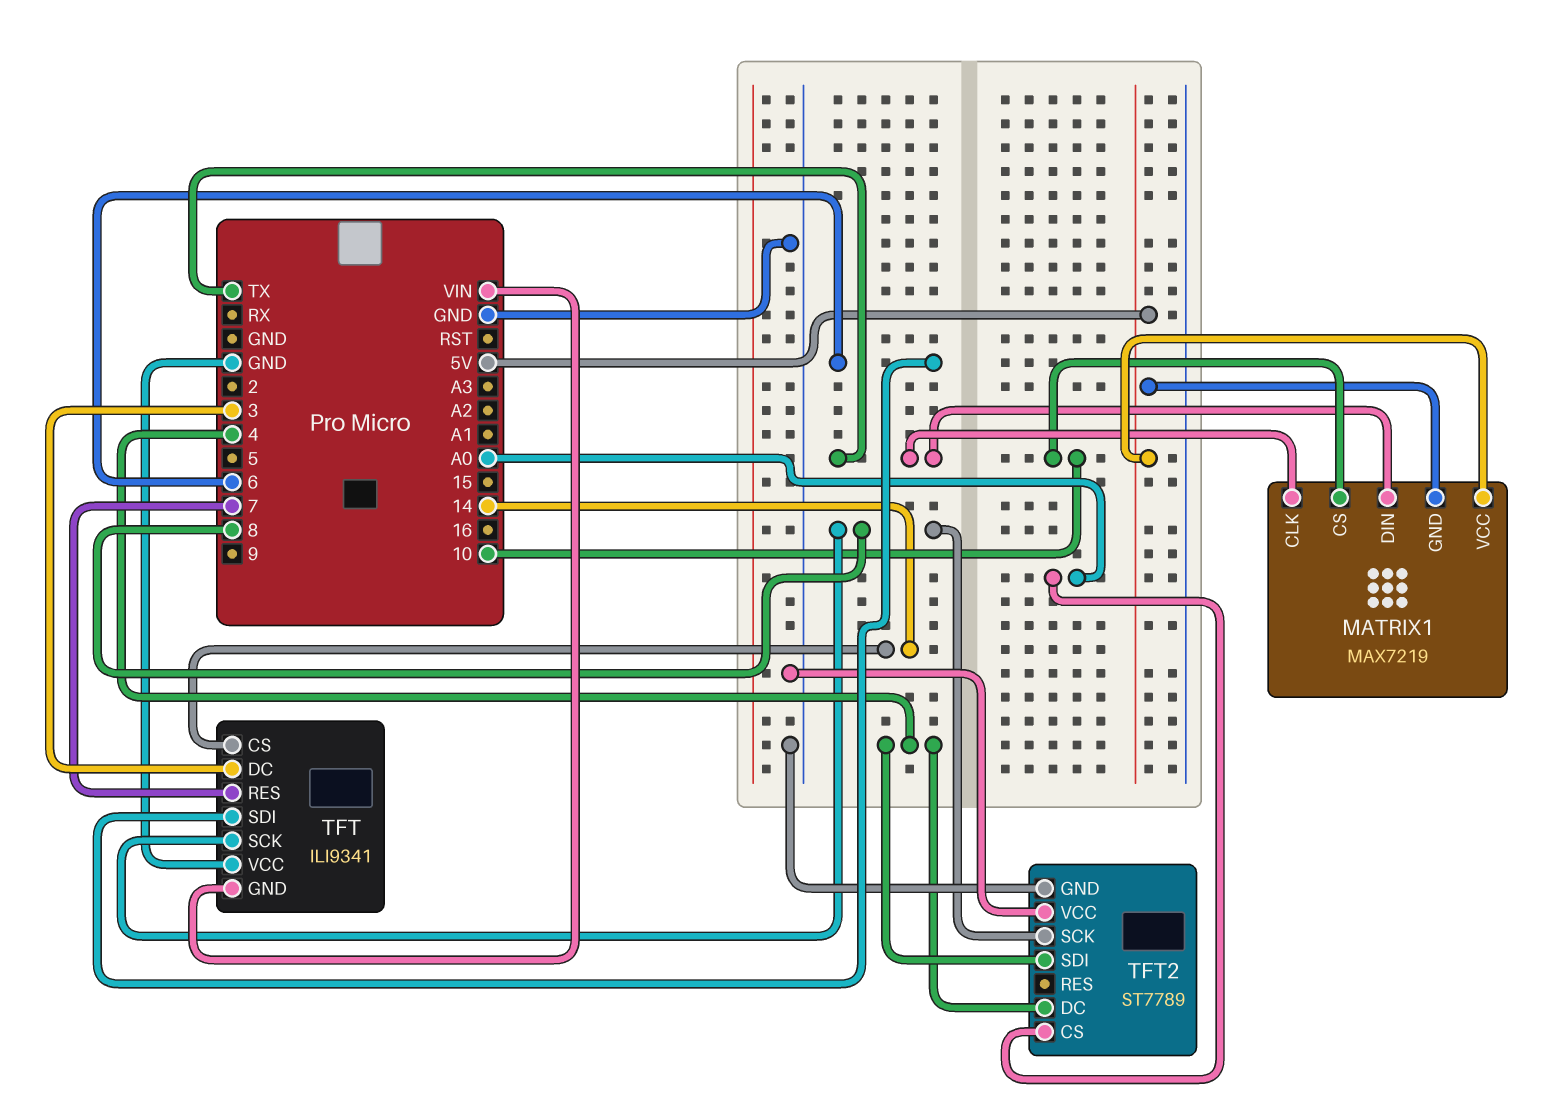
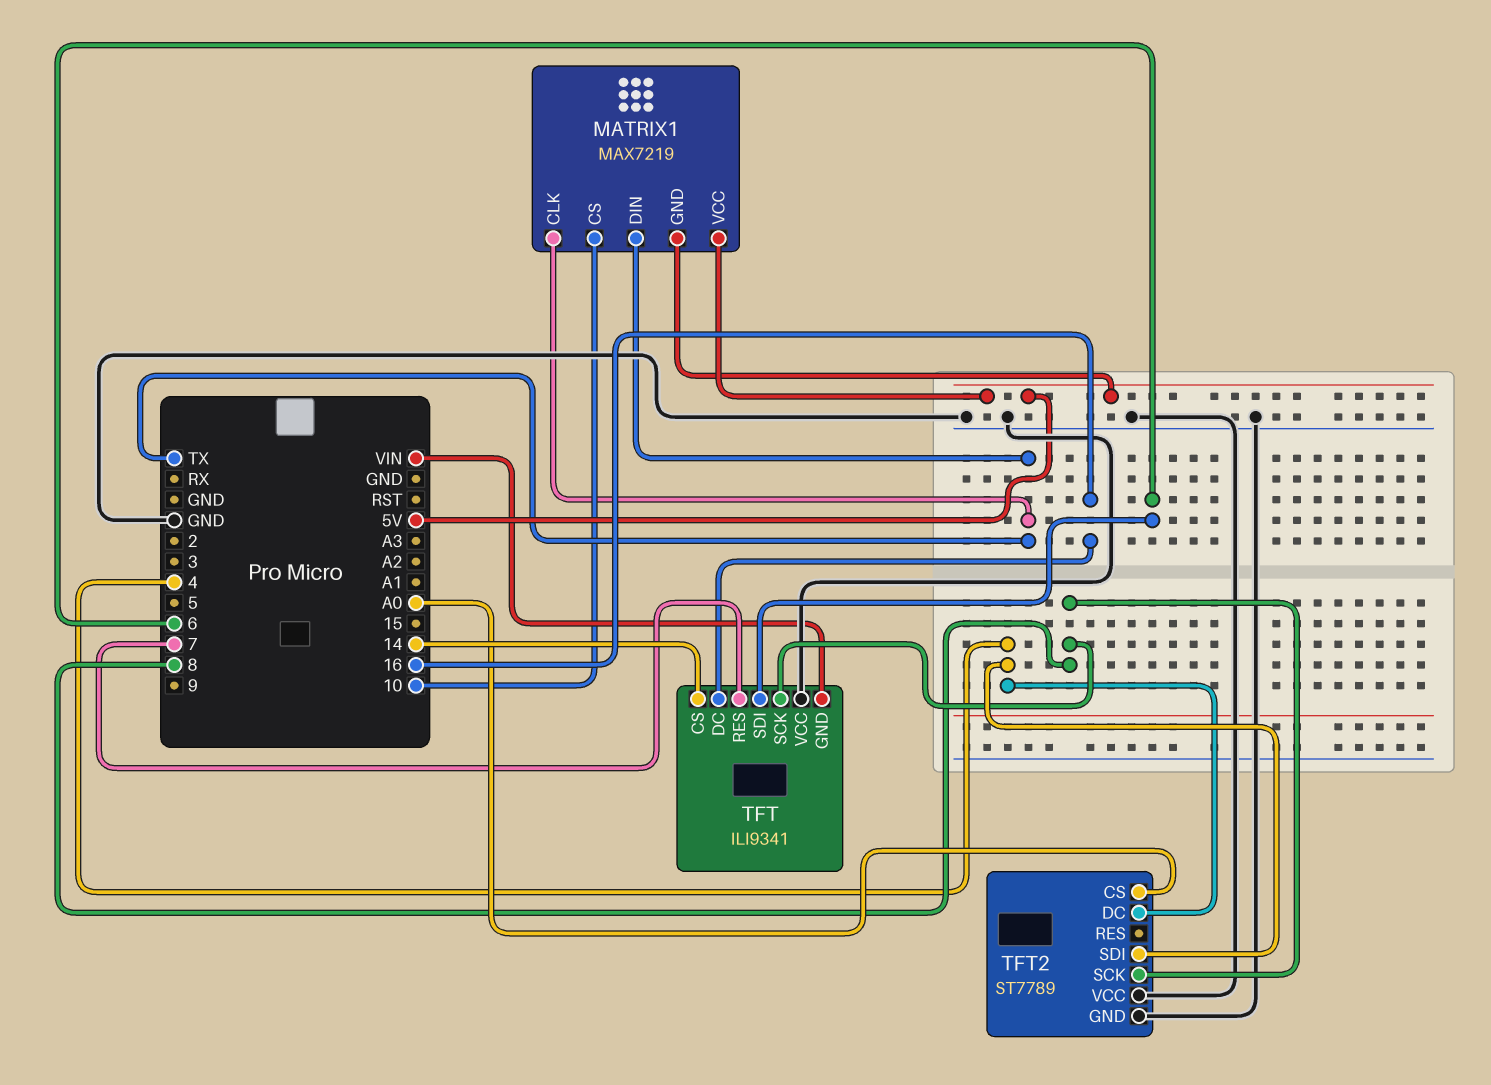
TFT pin DC: 3 -> 16

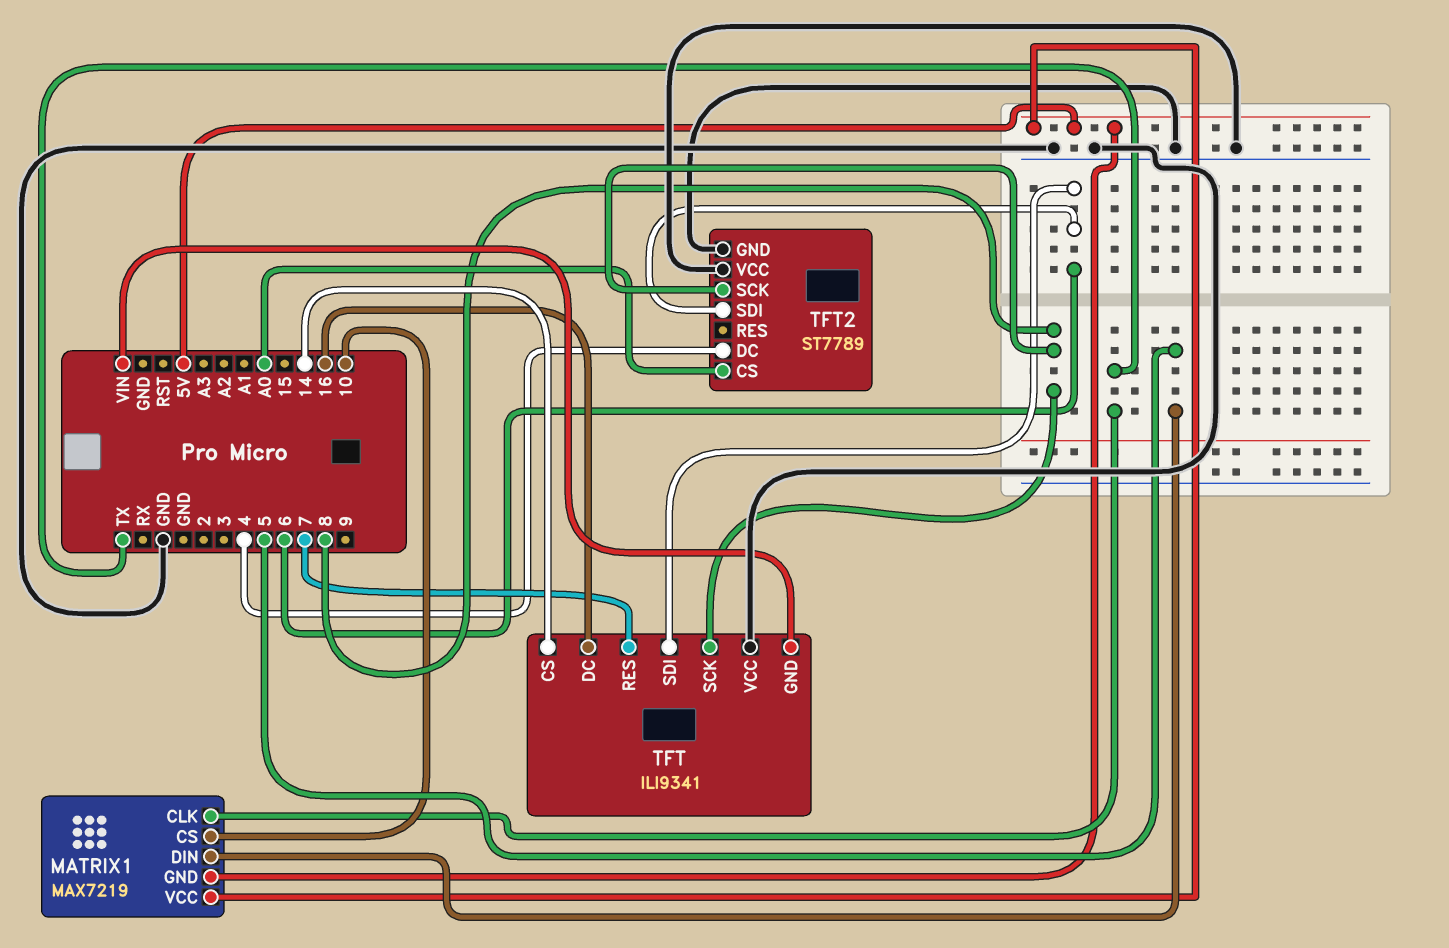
MATRIX1 pin DIN: TX -> 5
TFT2 pin SDI: 4 -> 6

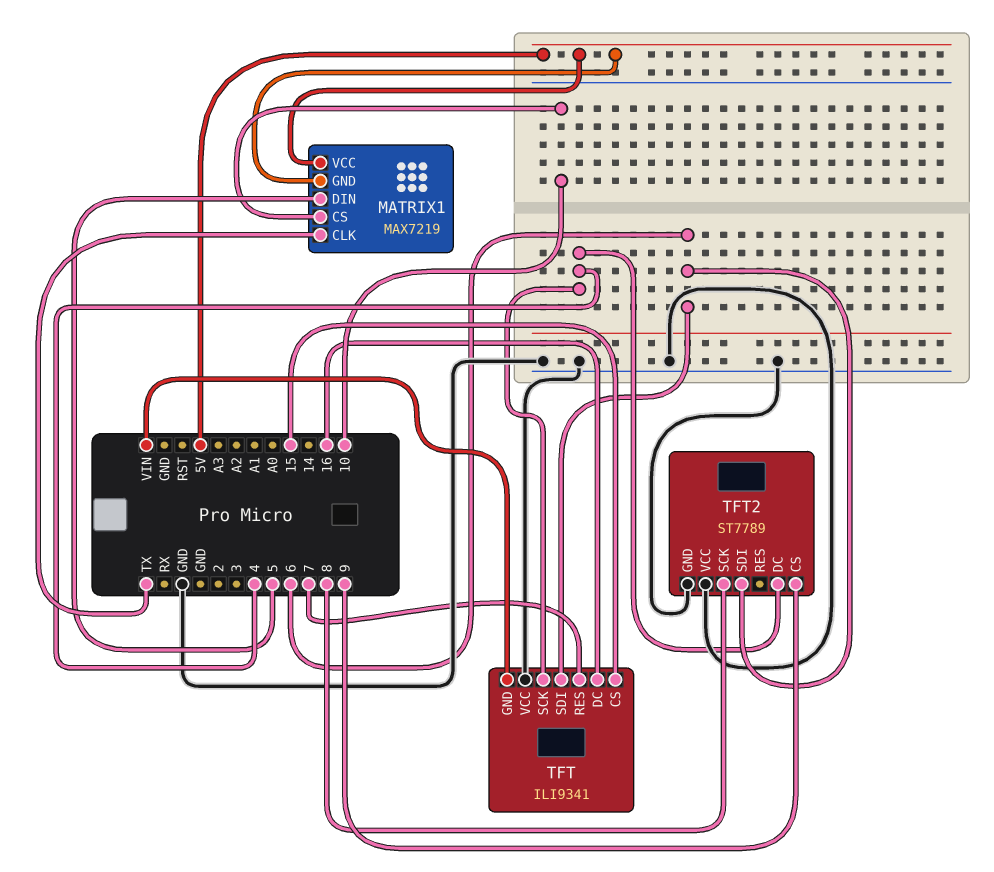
TFT pin CS: 14 -> 15
TFT pin SCK: 8 -> 4
TFT2 pin CS: A0 -> 9

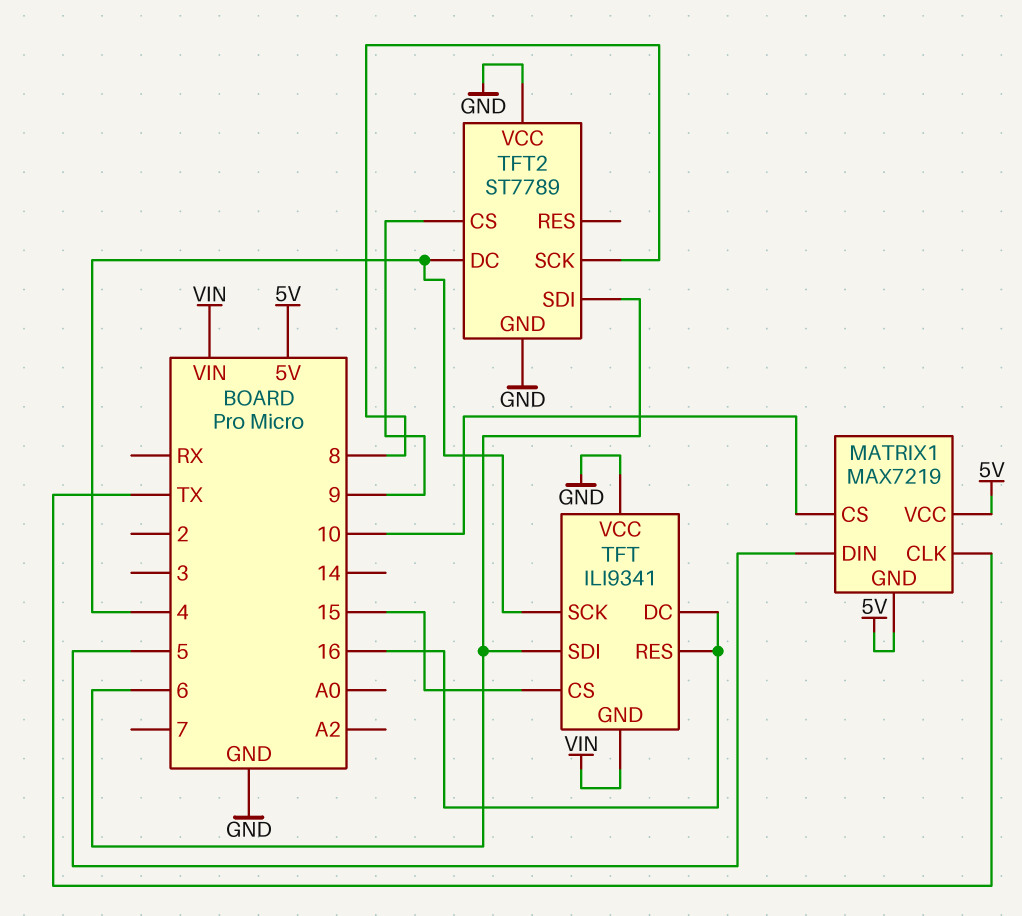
TFT pin RES: 7 -> 16

